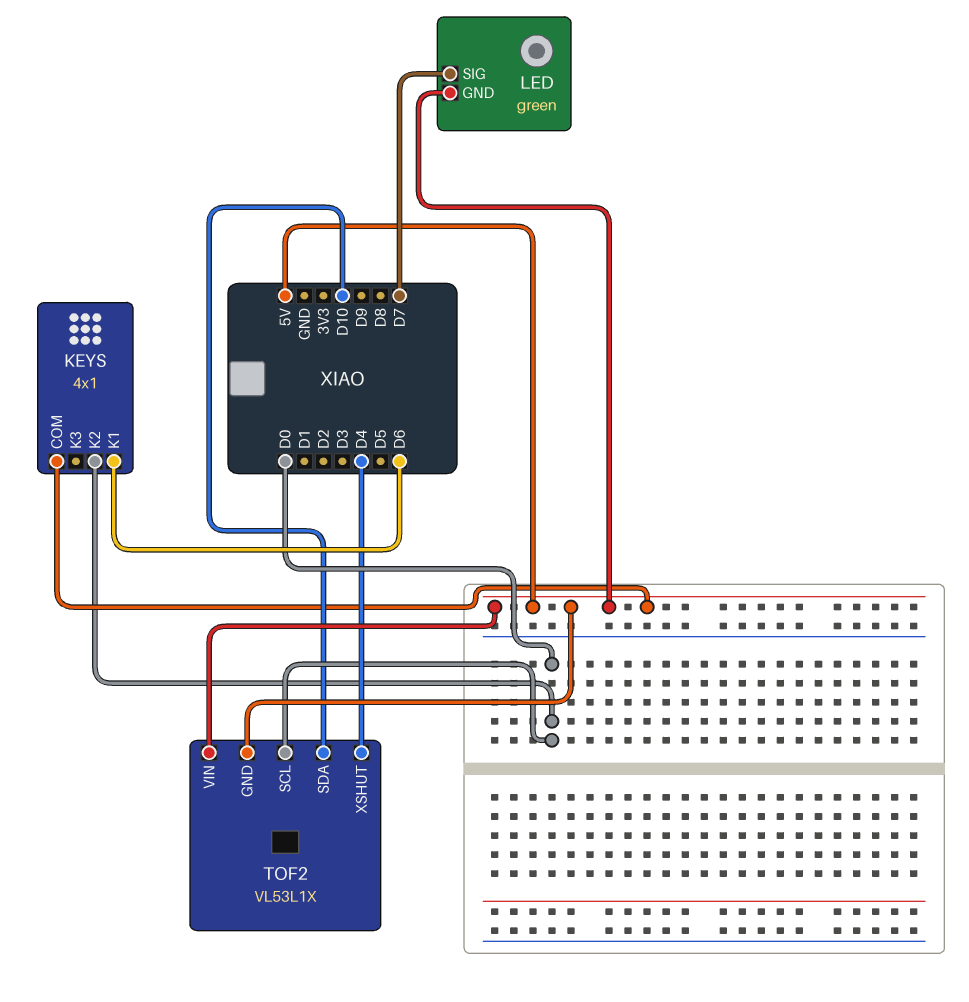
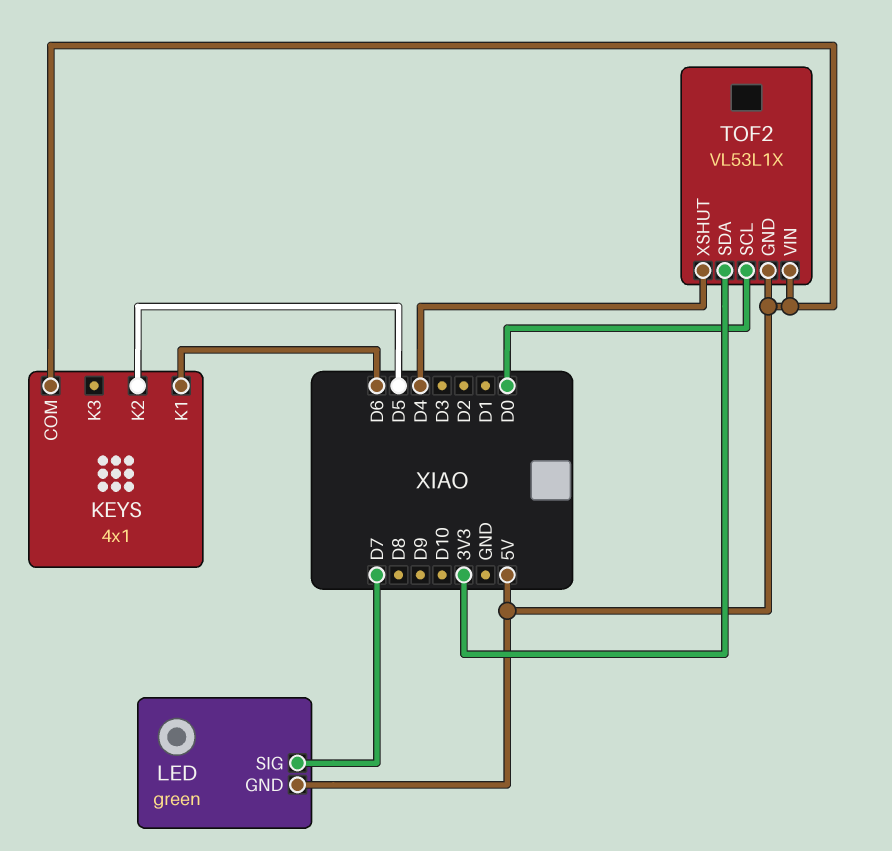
KEYS pin K2: D0 -> D5
TOF2 pin SDA: D10 -> 3V3

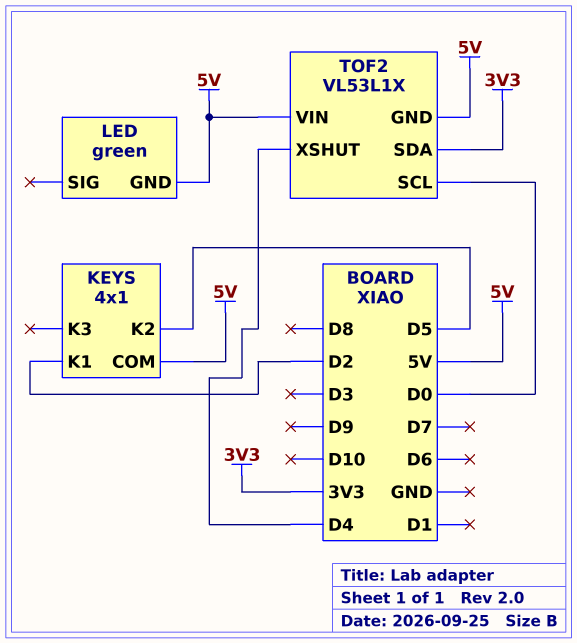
KEYS pin K1: D6 -> D2
LED pin SIG: D7 -> none

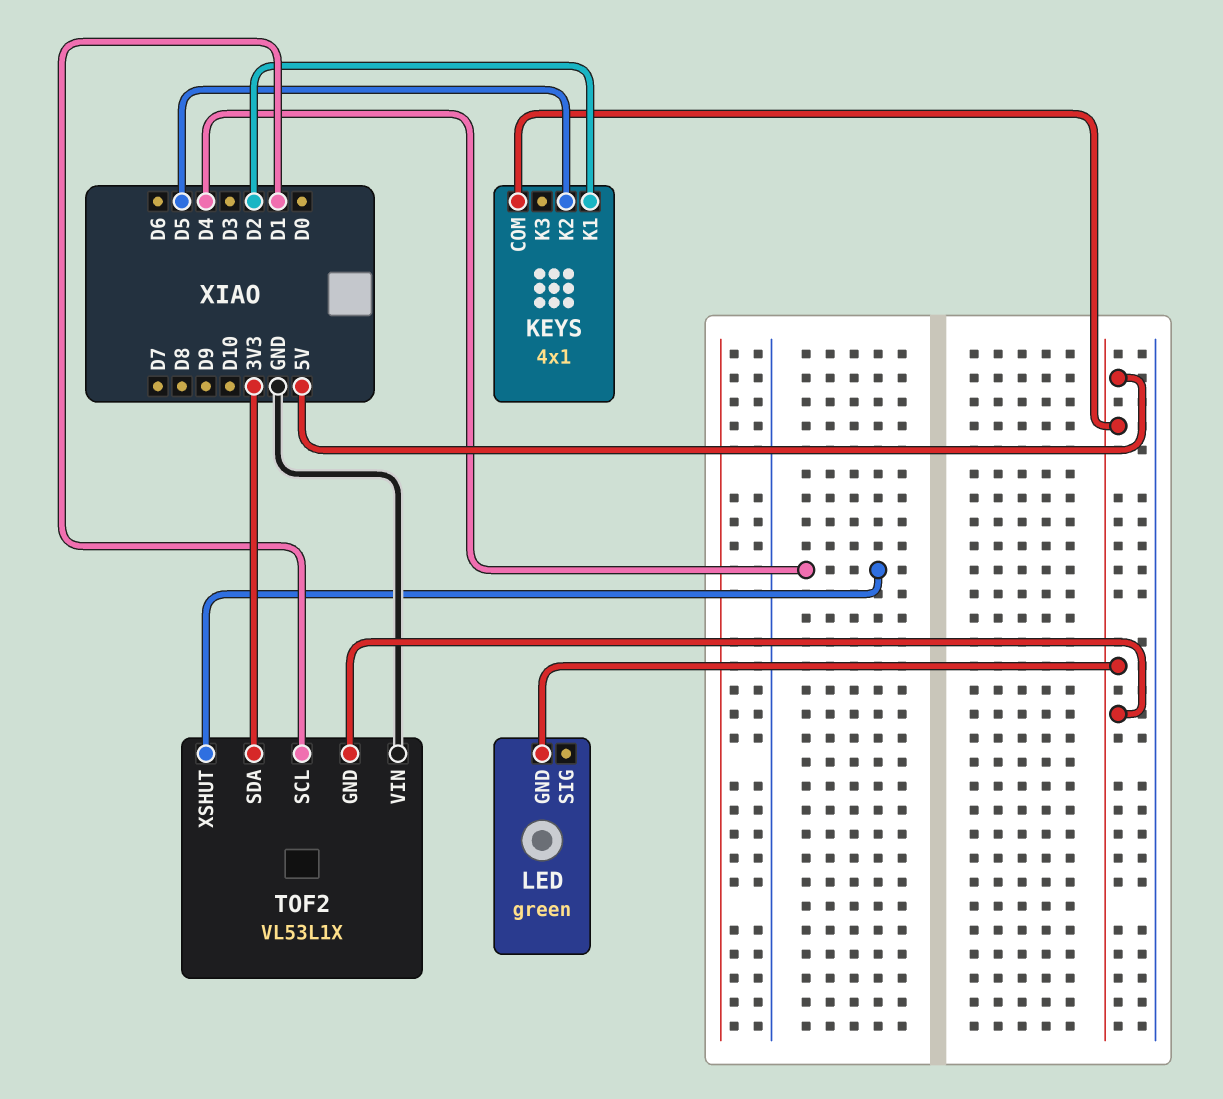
TOF2 pin SCL: D0 -> D1
TOF2 pin VIN: 5V -> GND

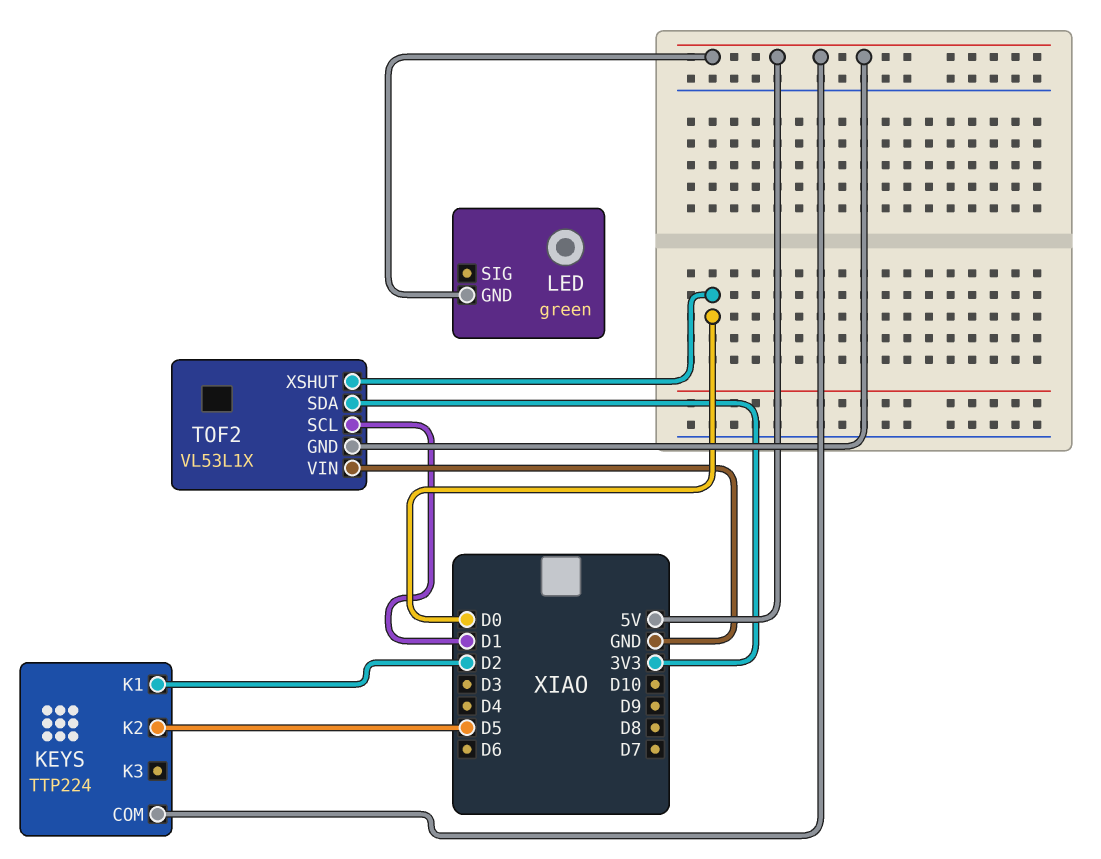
KEYS: 4x1 -> TTP224
TOF2 pin XSHUT: D4 -> D0

